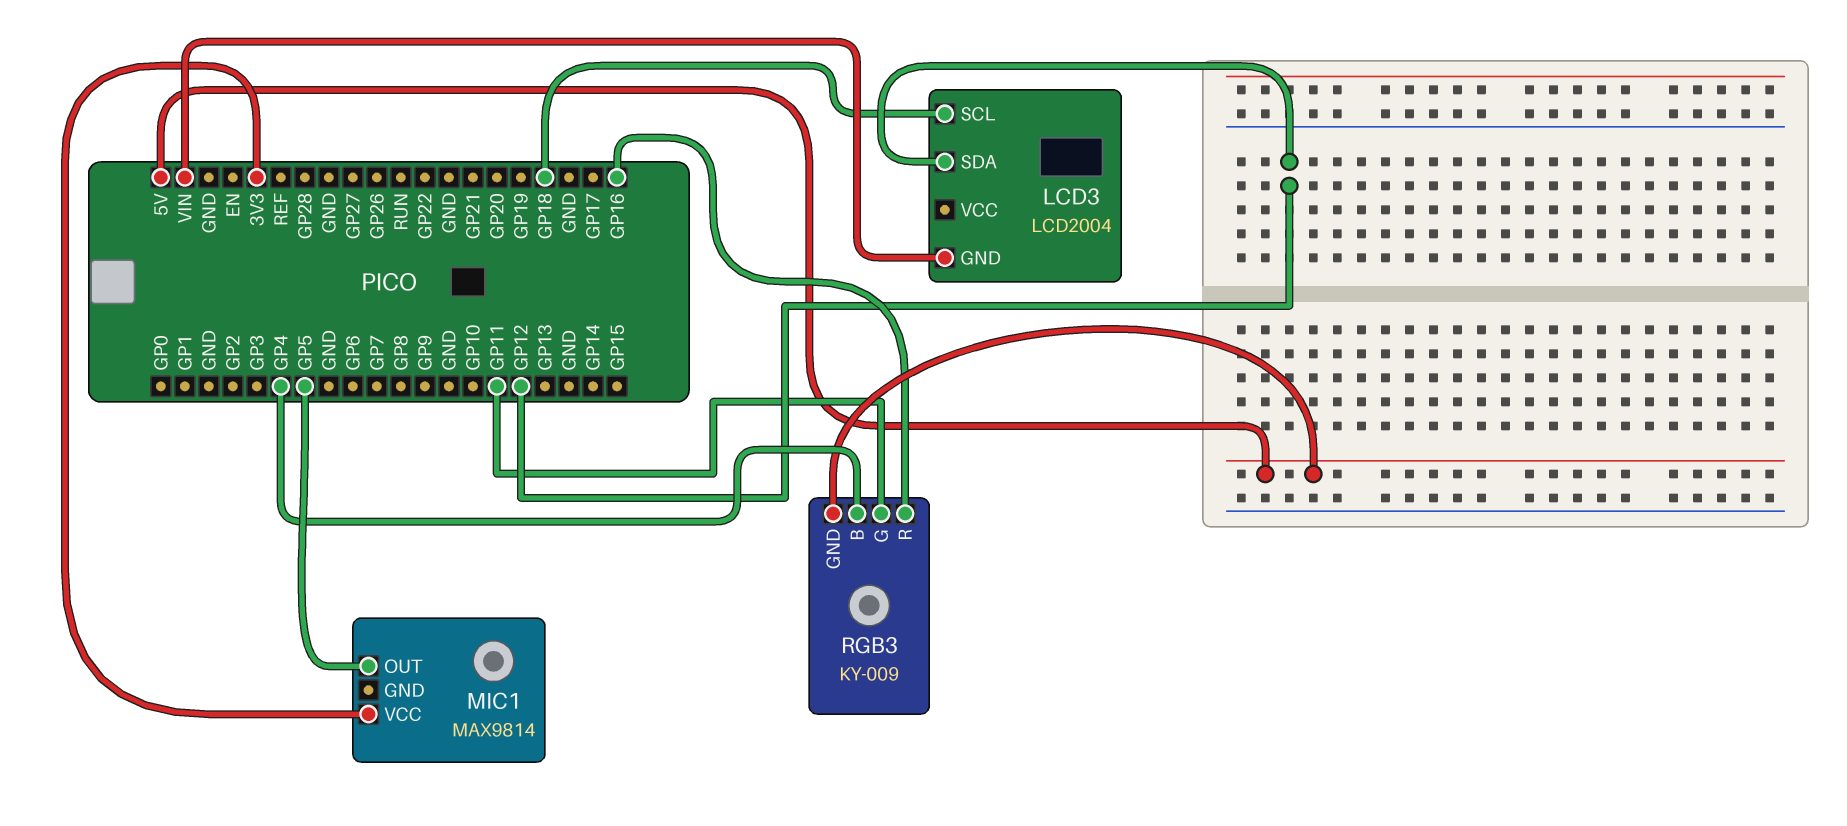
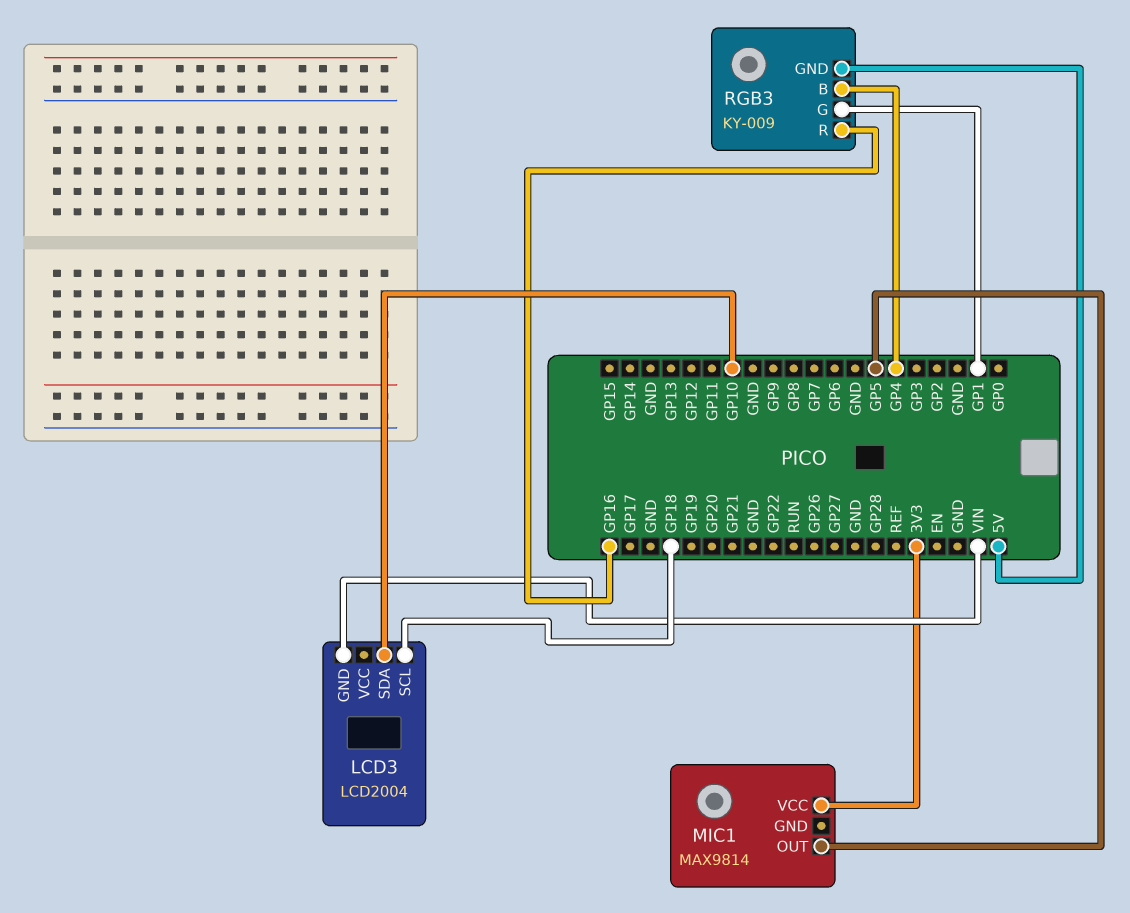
LCD3 pin SDA: GP12 -> GP10
RGB3 pin G: GP11 -> GP1

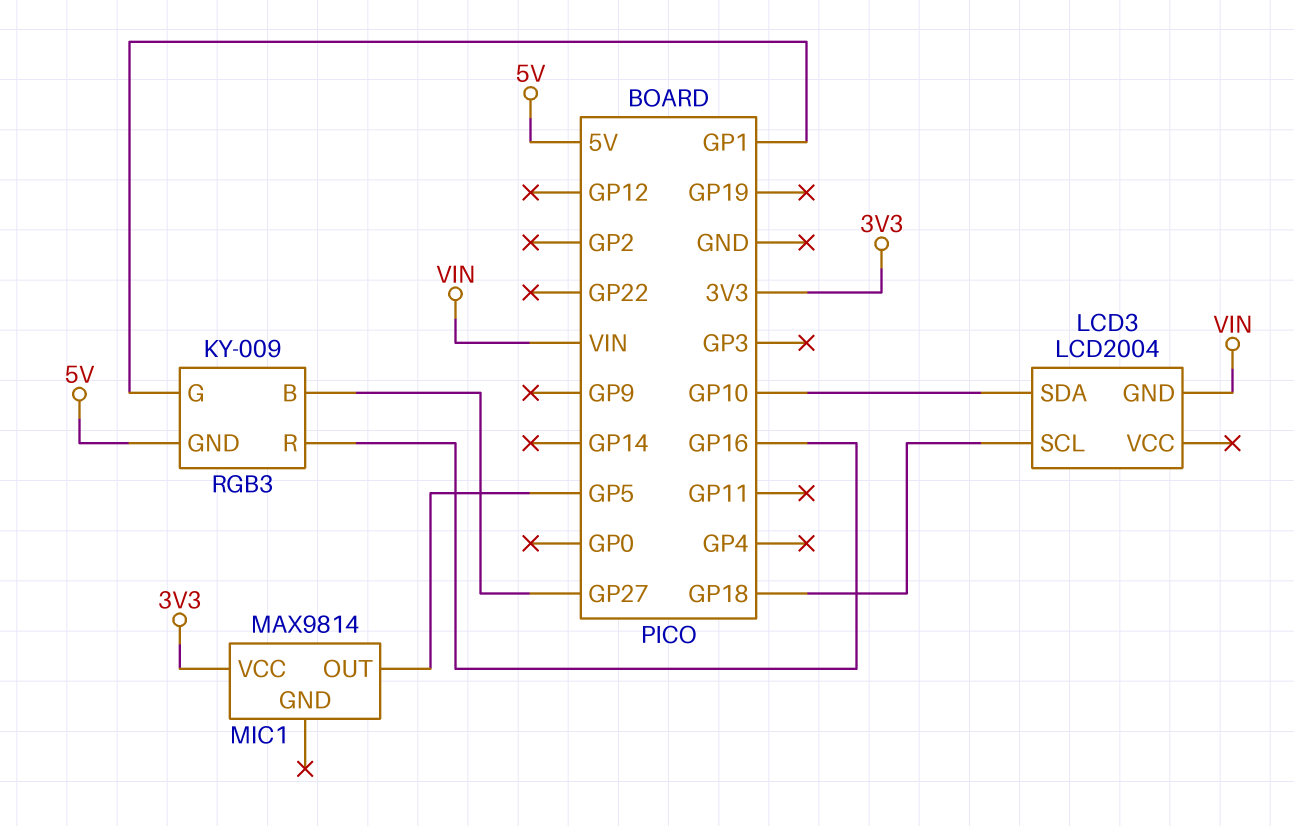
RGB3 pin B: GP4 -> GP27

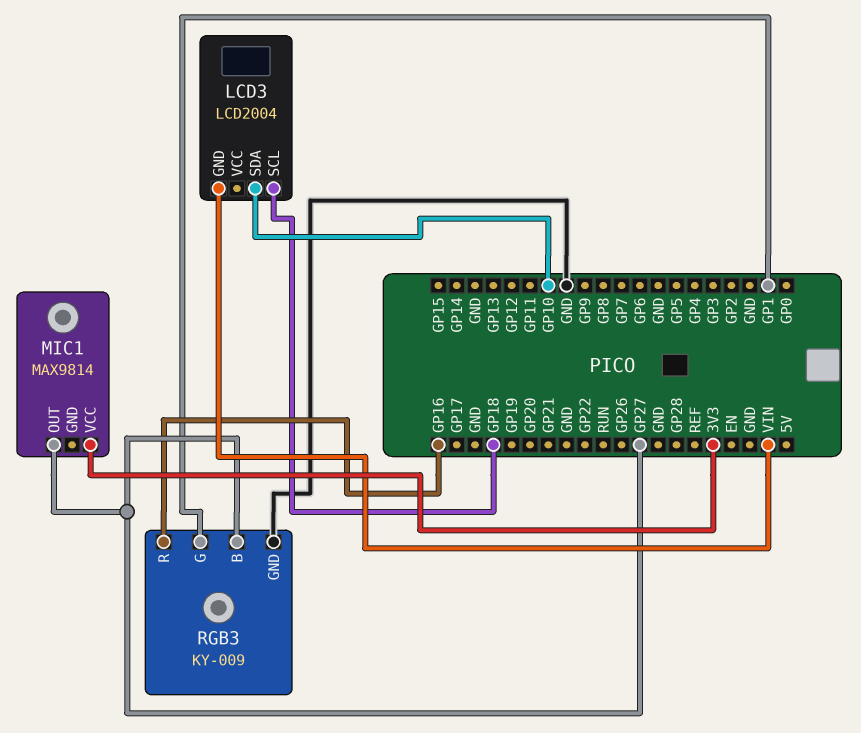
MIC1 pin OUT: GP5 -> GP27
RGB3 pin GND: 5V -> GND

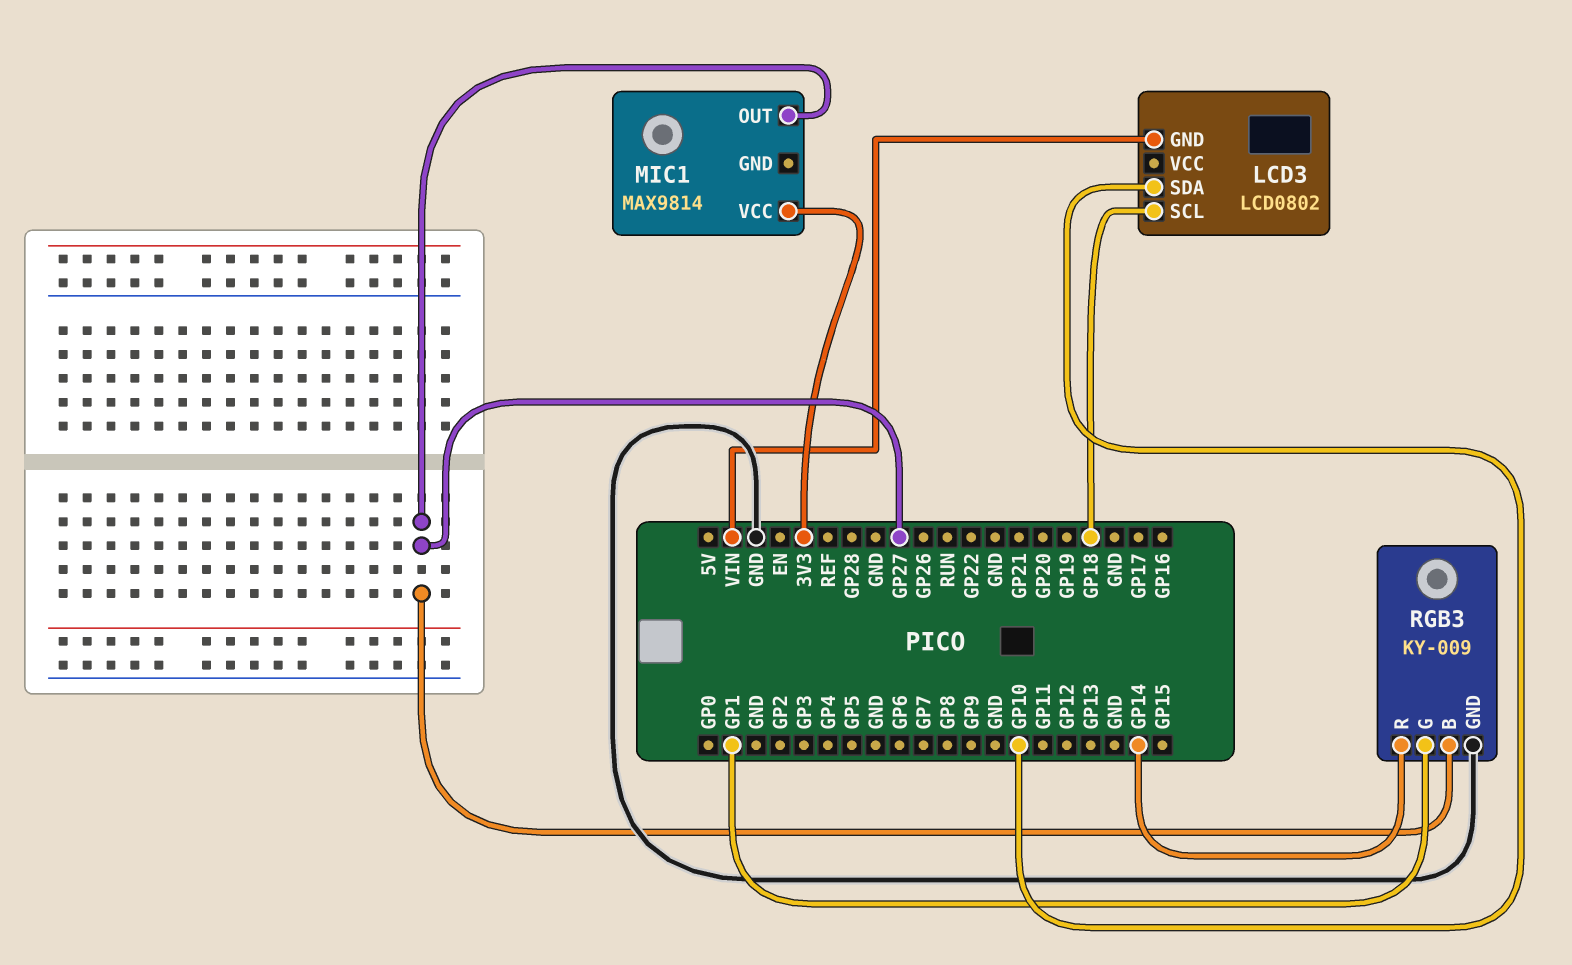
LCD3: LCD2004 -> LCD0802
RGB3 pin R: GP16 -> GP14

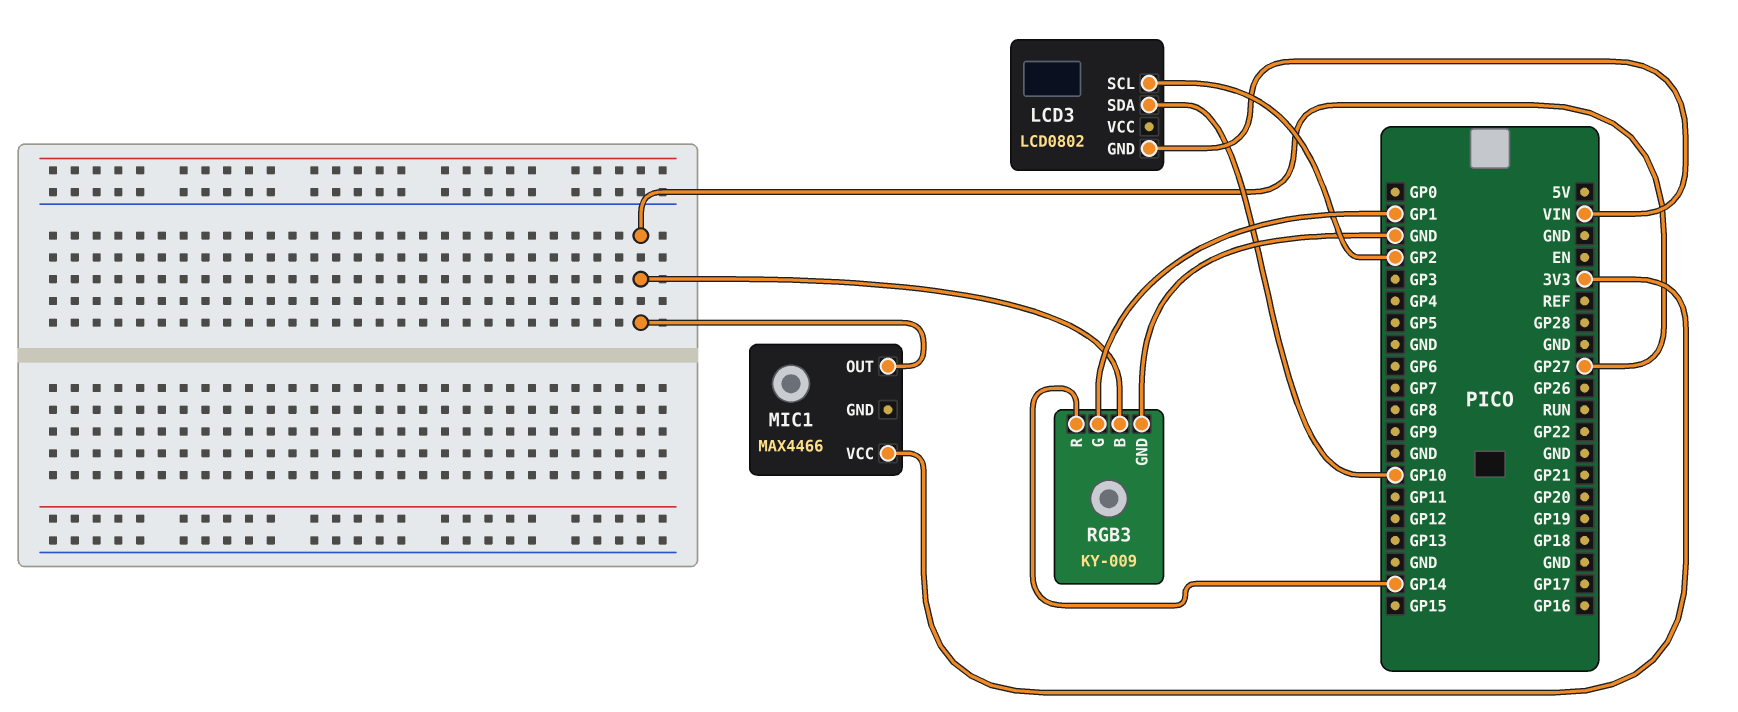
LCD3 pin SCL: GP18 -> GP2
MIC1: MAX9814 -> MAX4466

